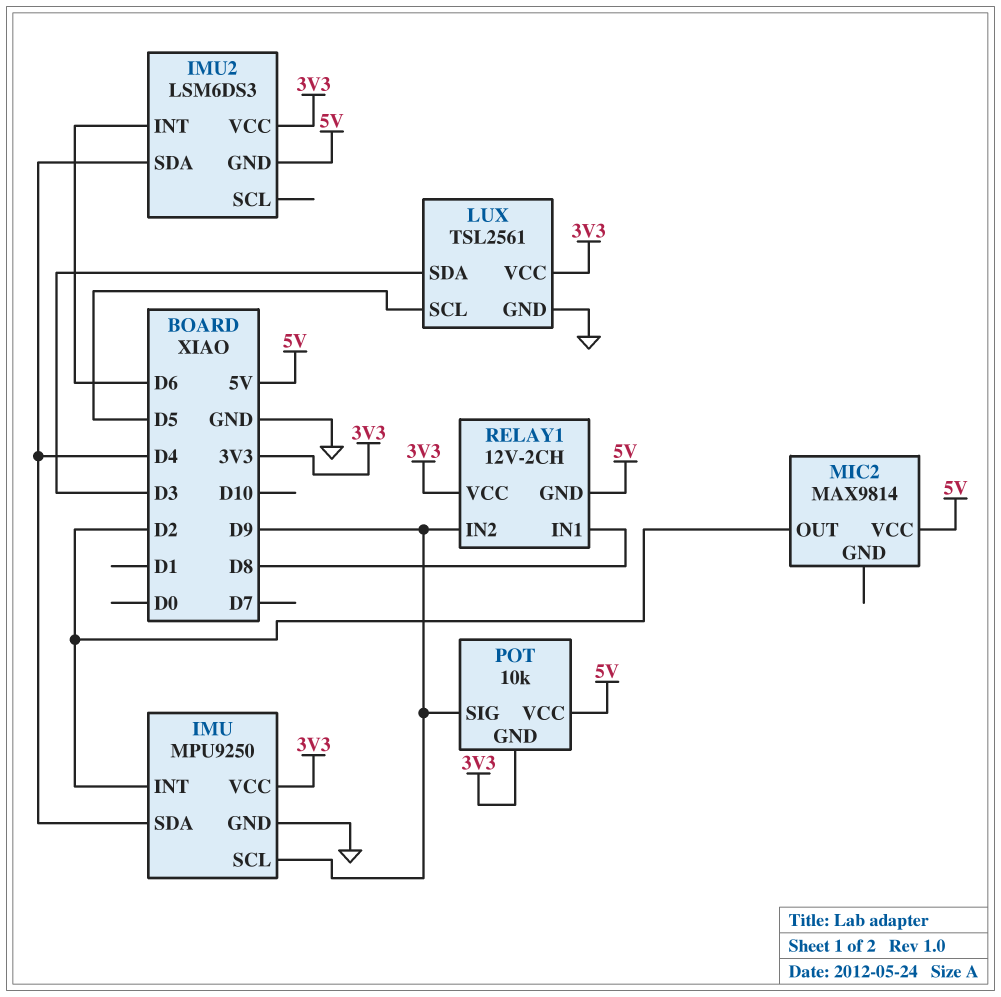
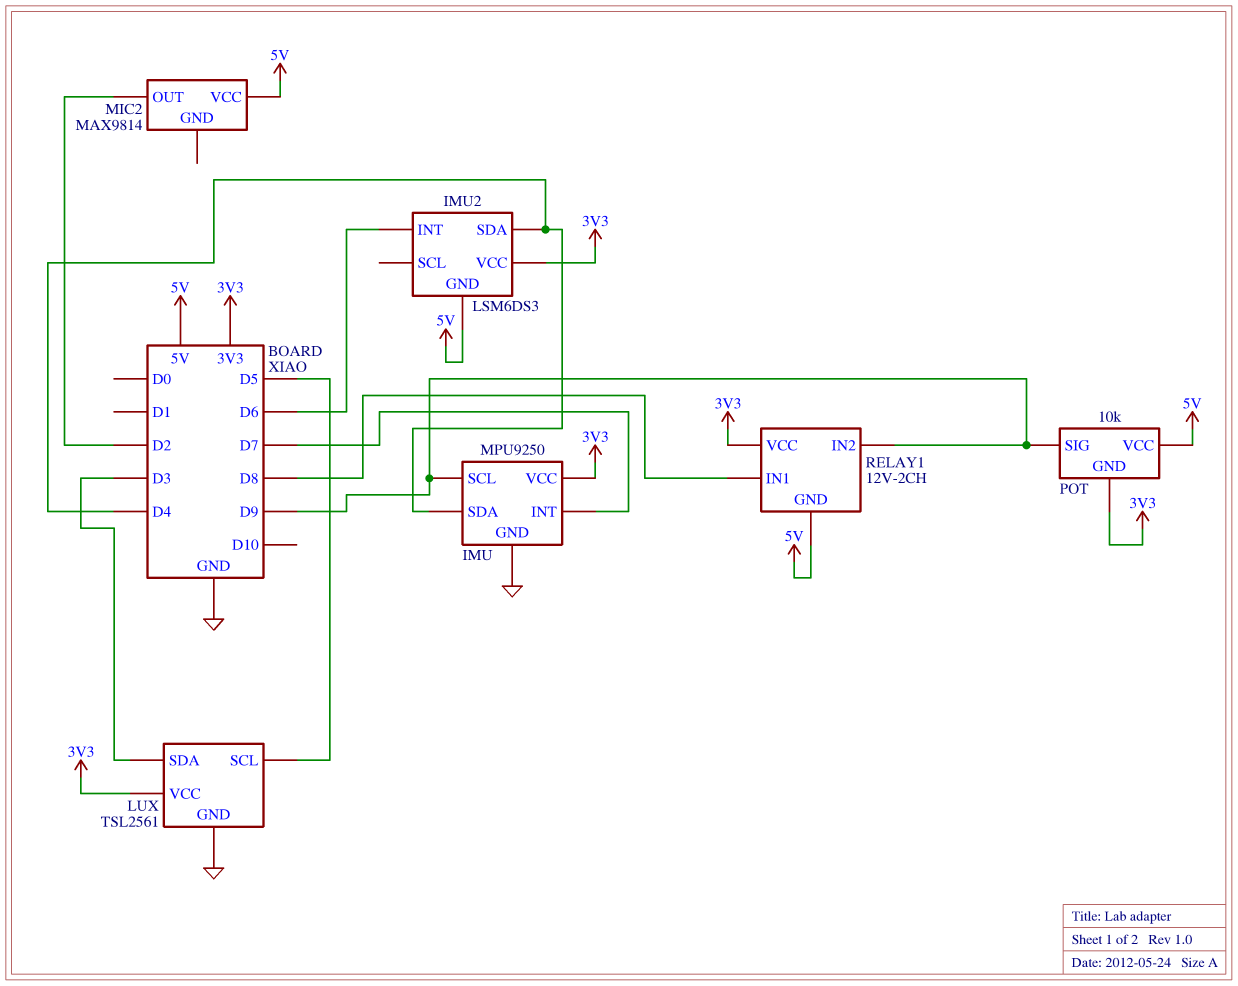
IMU pin INT: D2 -> D7

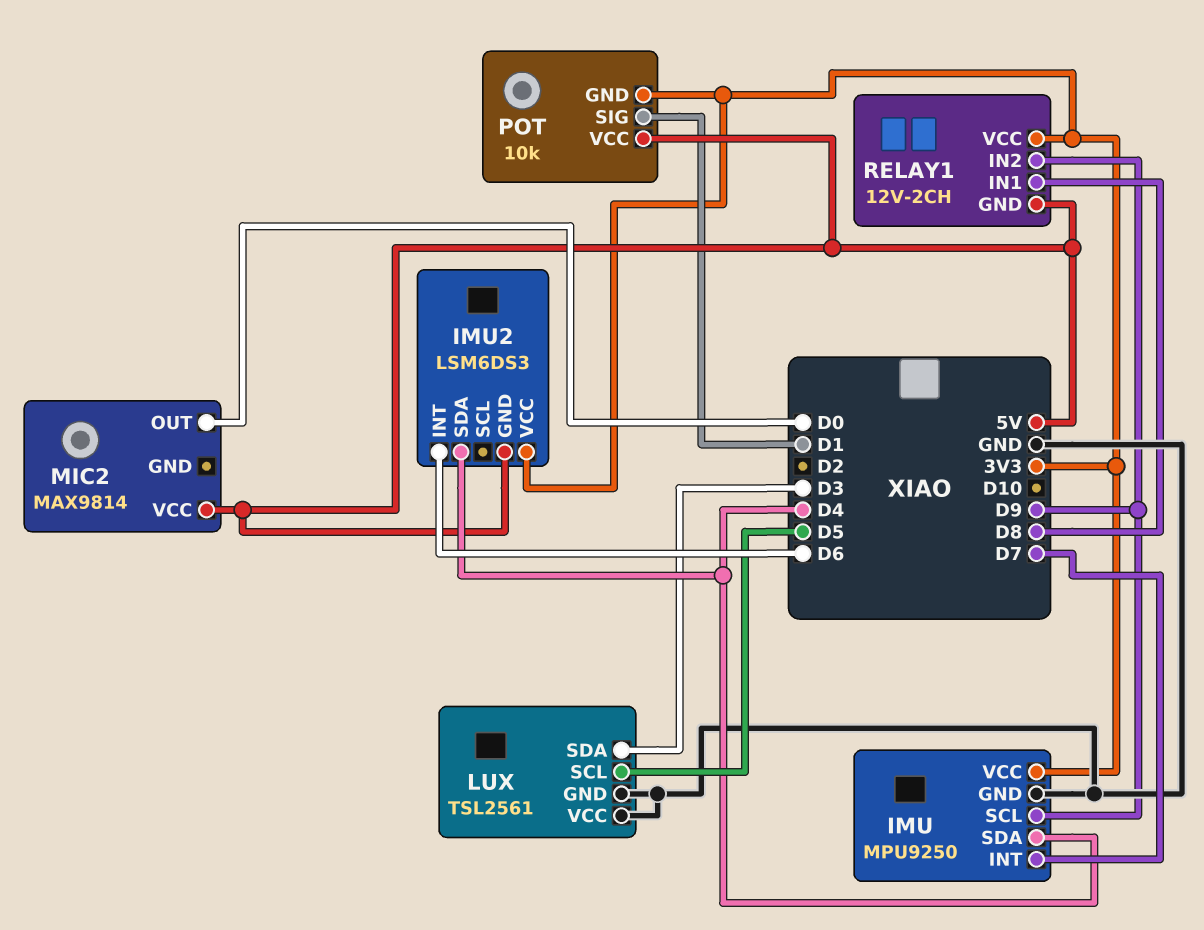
LUX pin VCC: 3V3 -> GND
MIC2 pin OUT: D2 -> D0
POT pin SIG: D9 -> D1

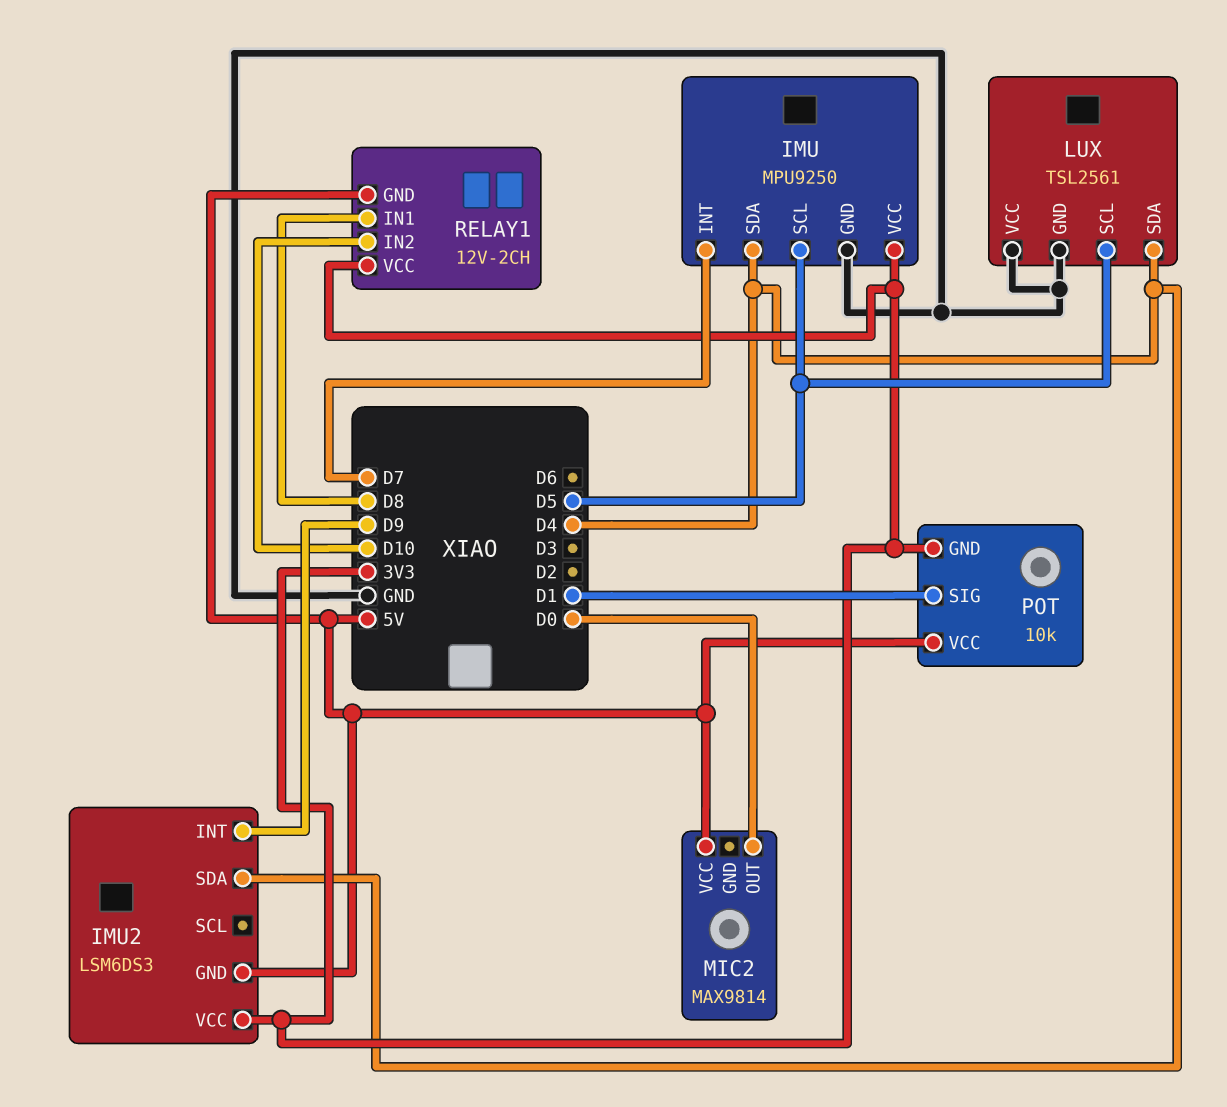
IMU pin SCL: D9 -> D5
IMU2 pin INT: D6 -> D9
LUX pin SDA: D3 -> D4
RELAY1 pin IN2: D9 -> D10

